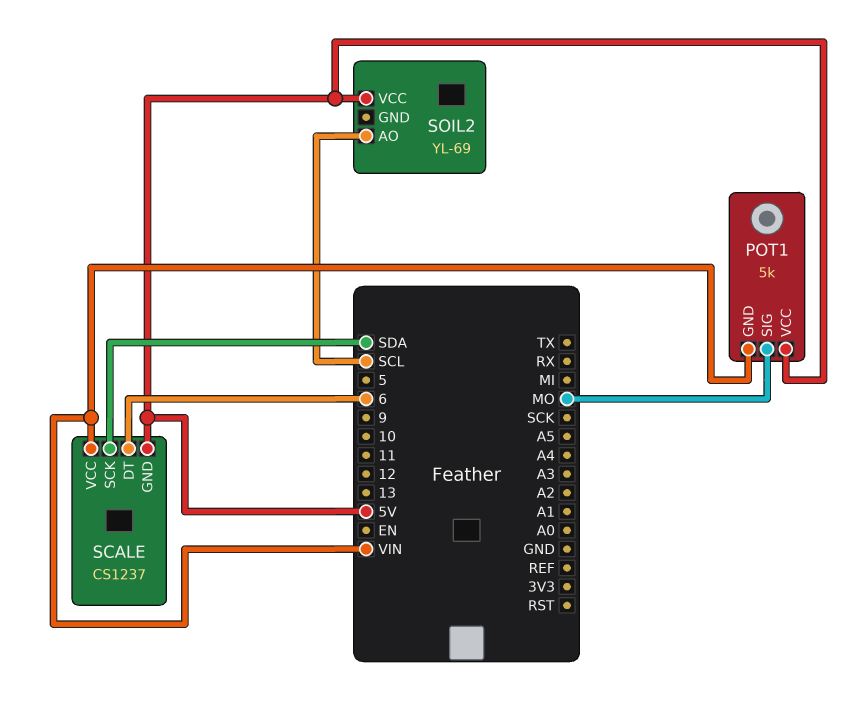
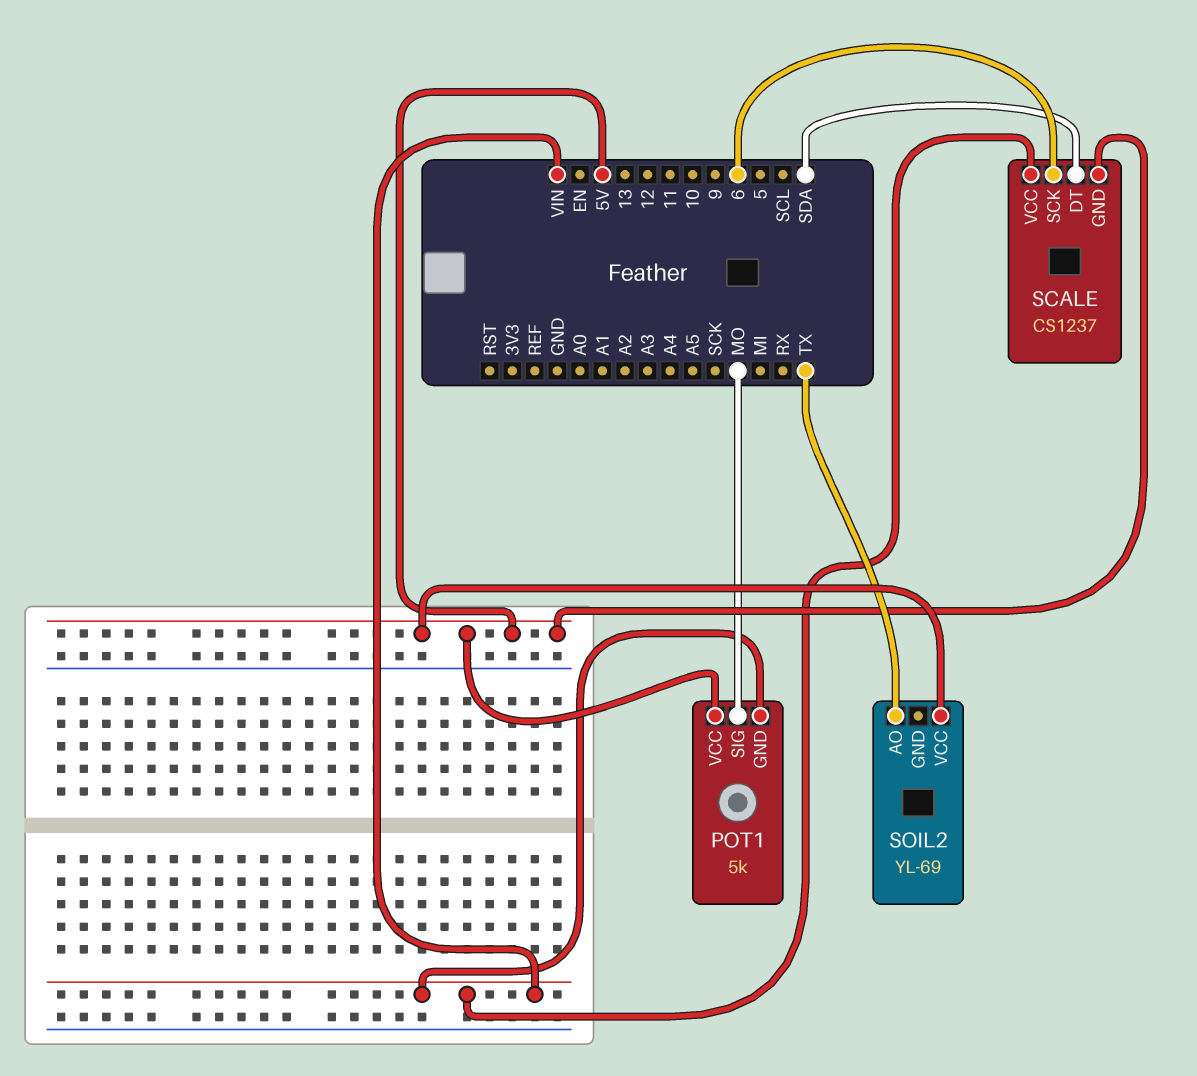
SCALE pin DT: 6 -> SDA
SCALE pin SCK: SDA -> 6
SOIL2 pin AO: SCL -> TX

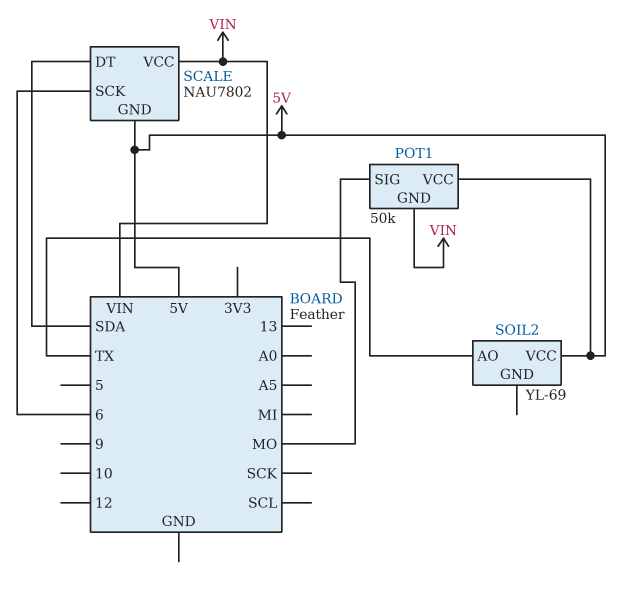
POT1: 5k -> 50k
SCALE: CS1237 -> NAU7802

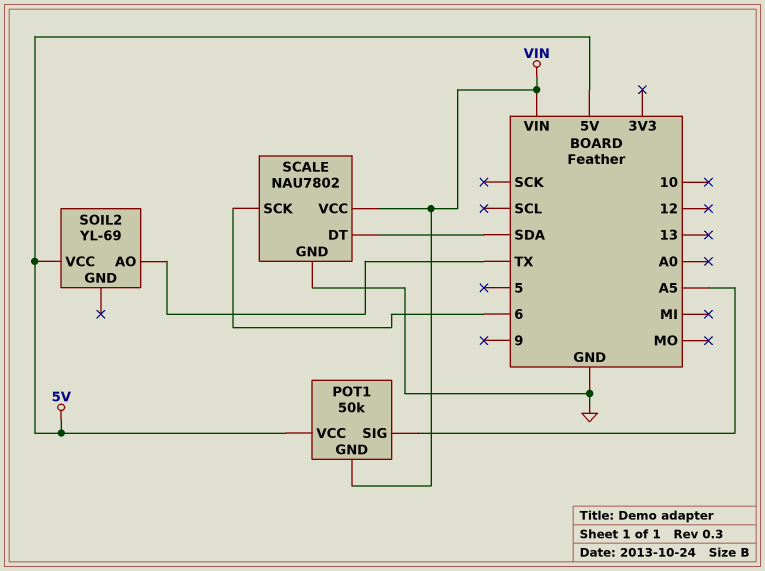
POT1 pin SIG: MO -> A5
SCALE pin GND: 5V -> GND

